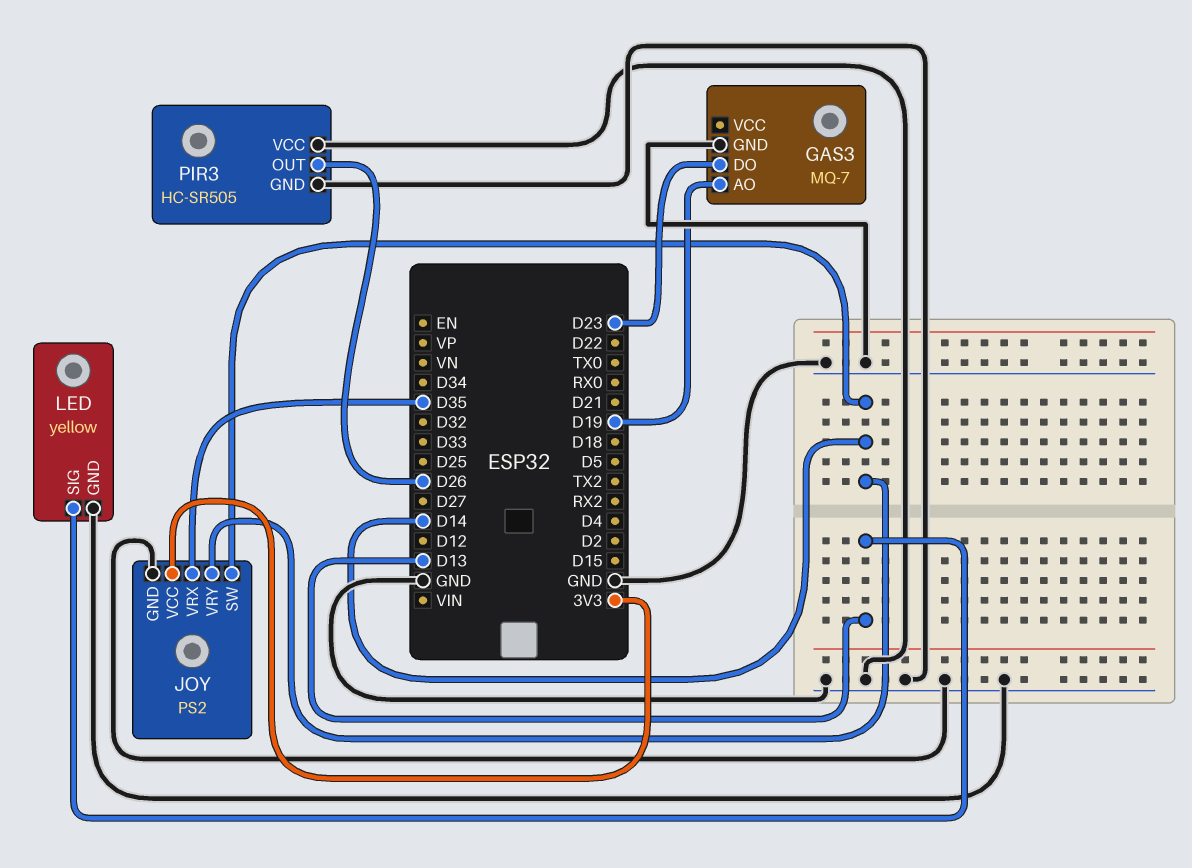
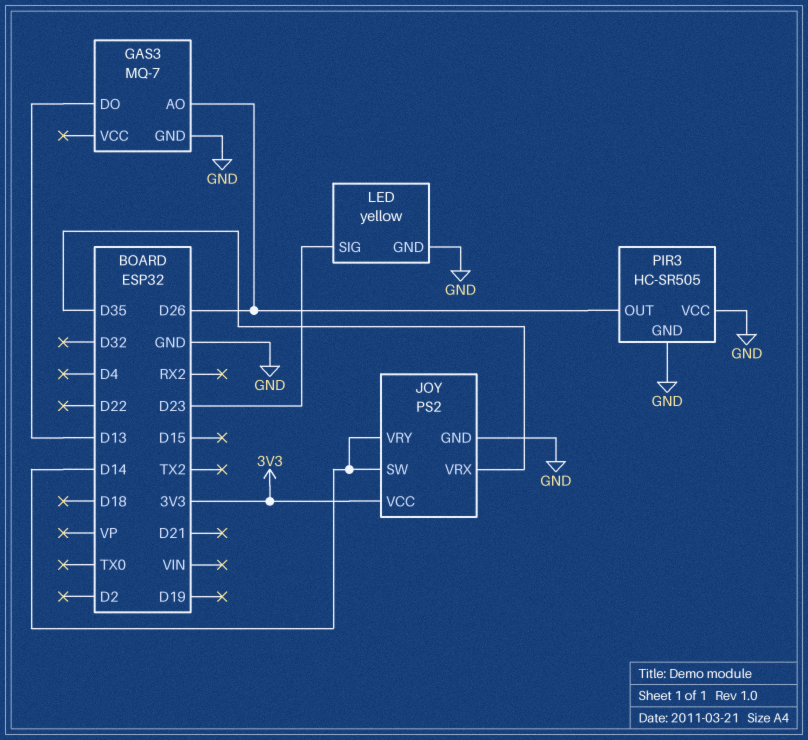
GAS3 pin AO: D19 -> D26
GAS3 pin DO: D23 -> D13
LED pin SIG: D13 -> D23

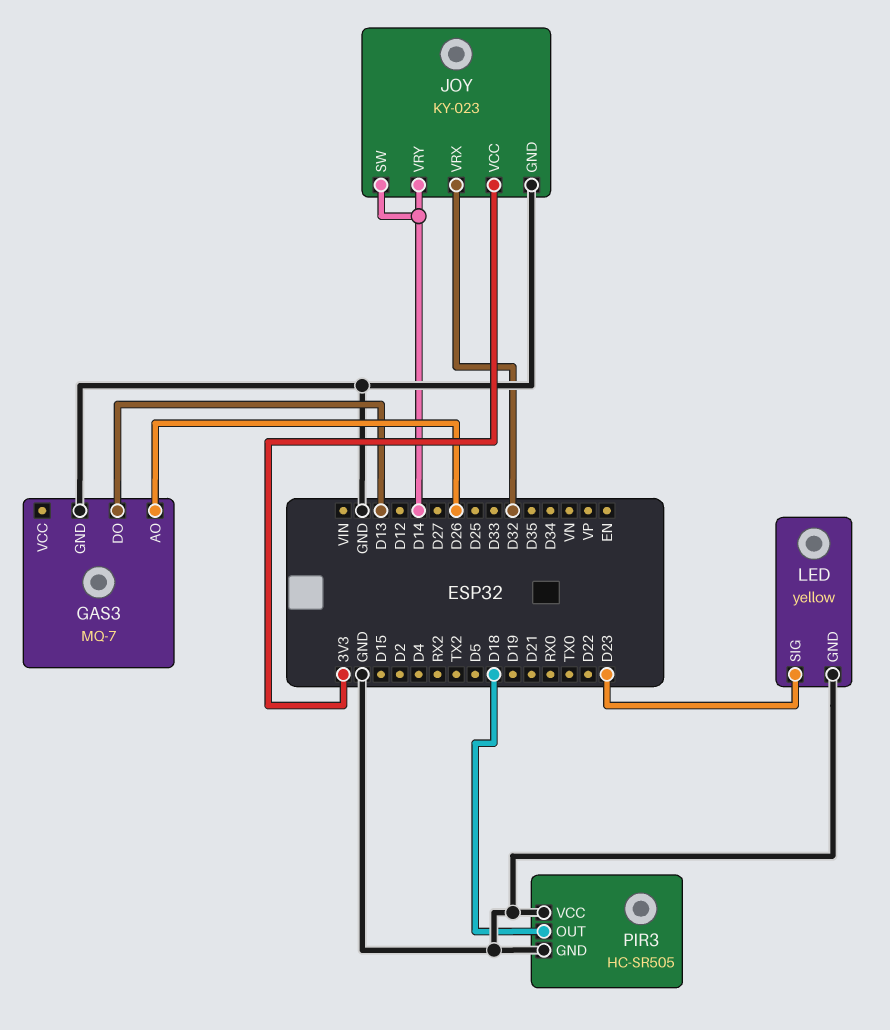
JOY: PS2 -> KY-023
JOY pin VRX: D35 -> D32
PIR3 pin OUT: D26 -> D18

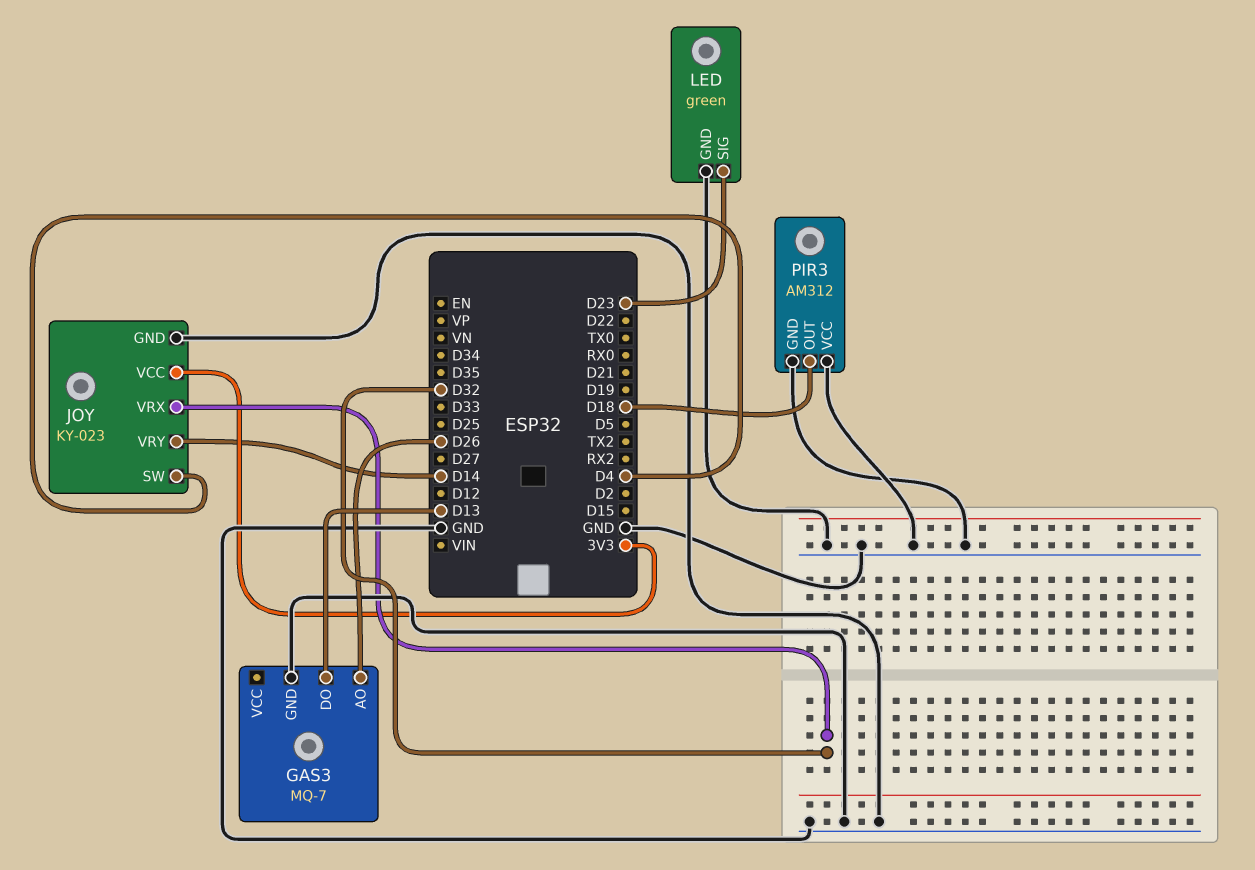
JOY pin SW: D14 -> D4
LED: yellow -> green
PIR3: HC-SR505 -> AM312

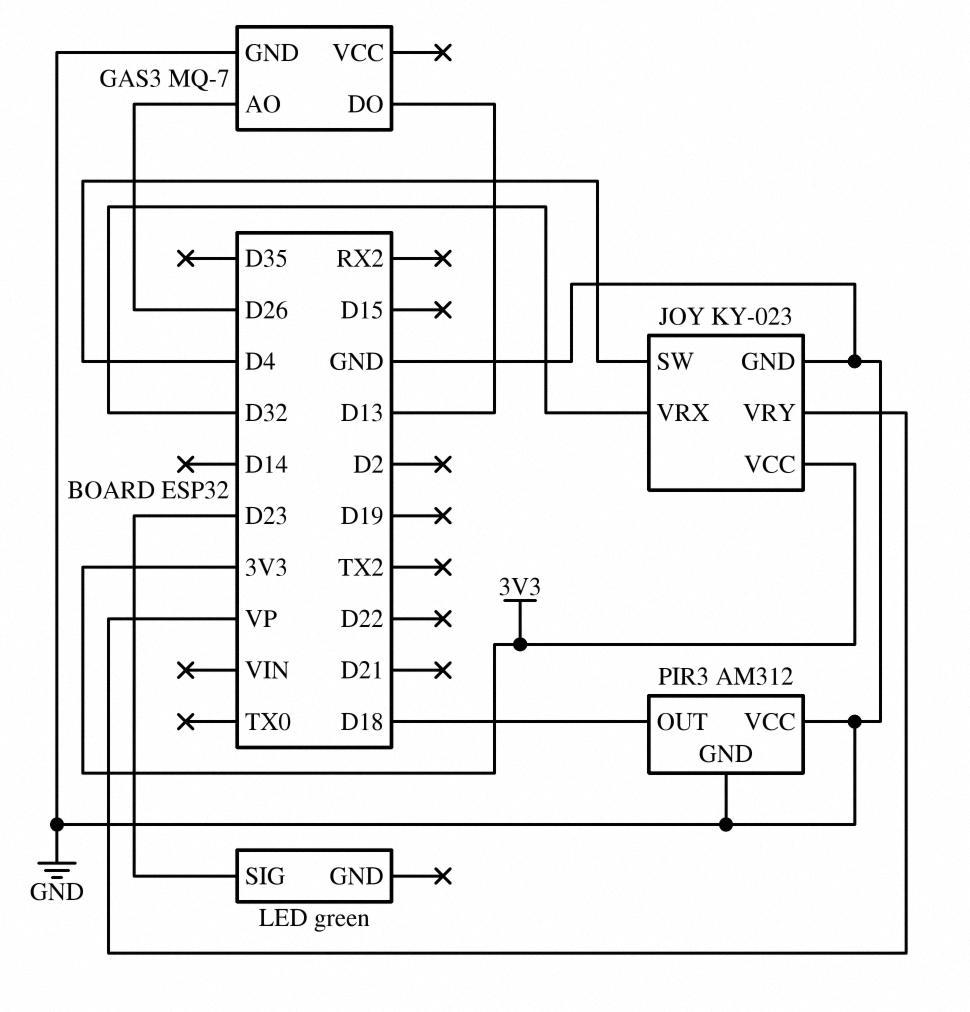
JOY pin VRY: D14 -> VP
LED pin GND: GND -> none

